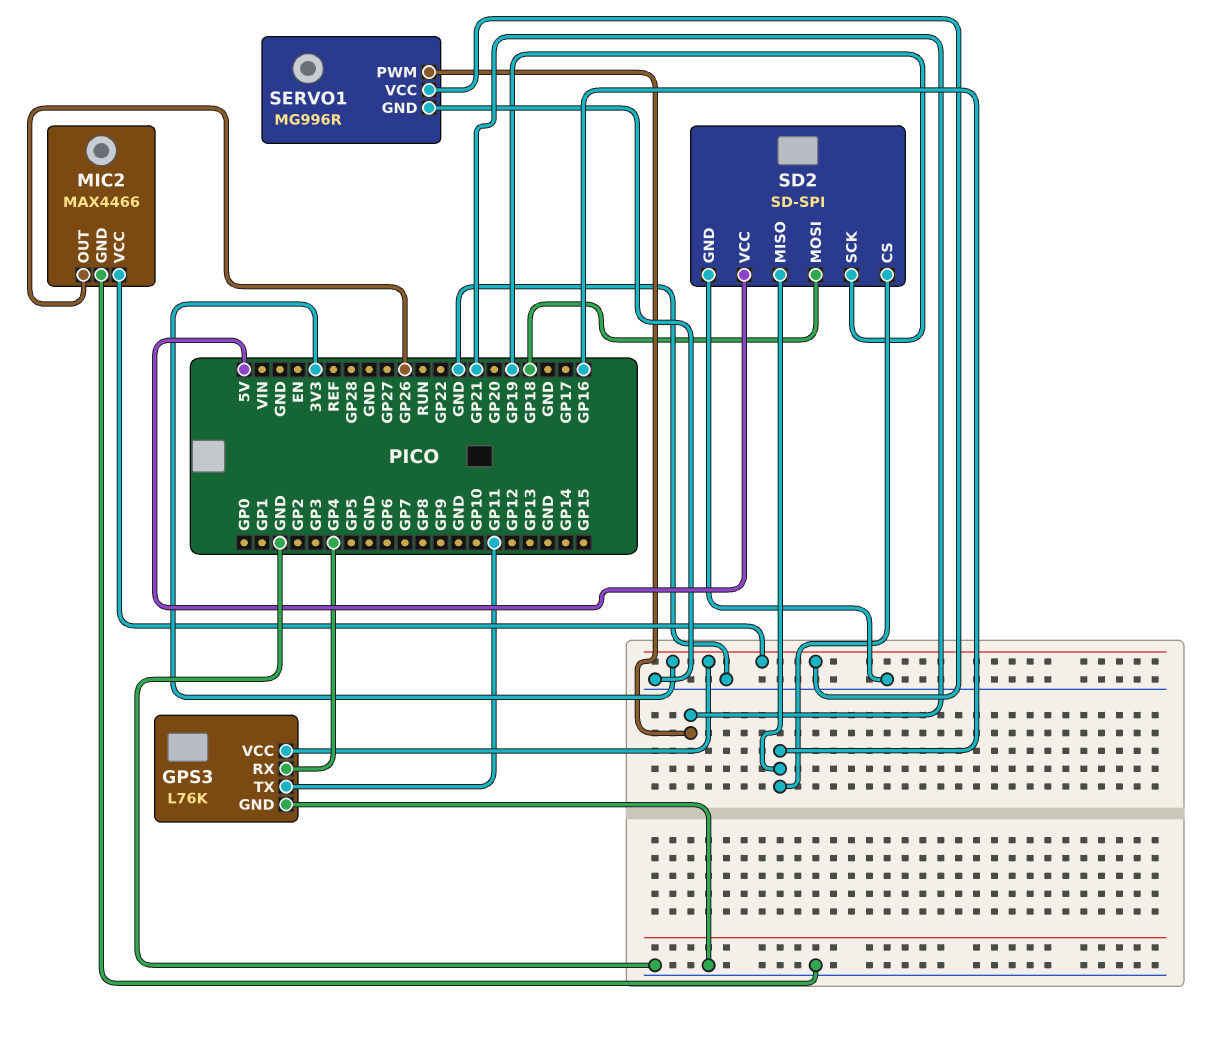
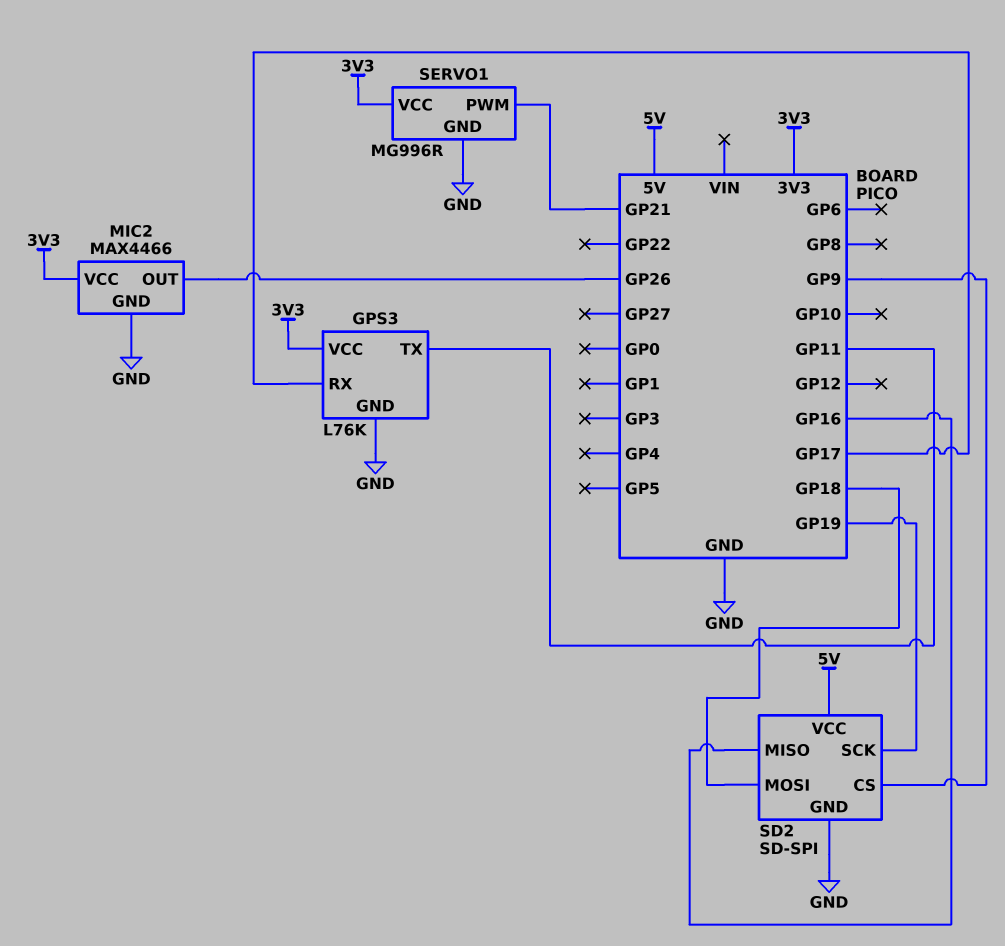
GPS3 pin RX: GP4 -> GP17
SD2 pin CS: GP16 -> GP9

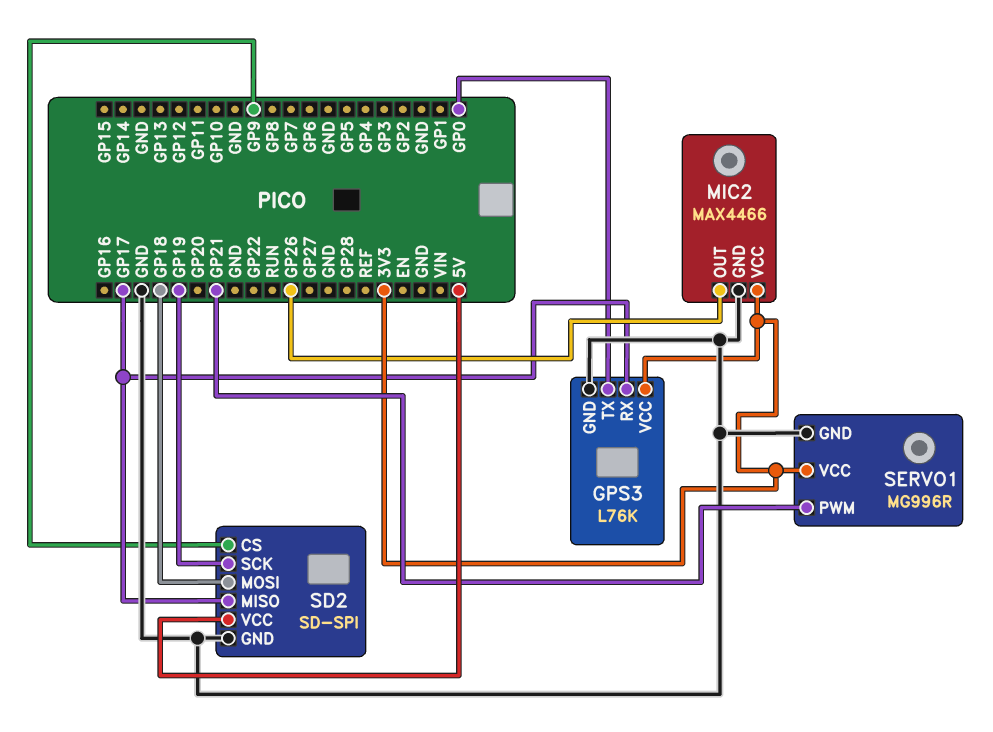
GPS3 pin TX: GP11 -> GP0
SD2 pin MISO: GP16 -> GP17

